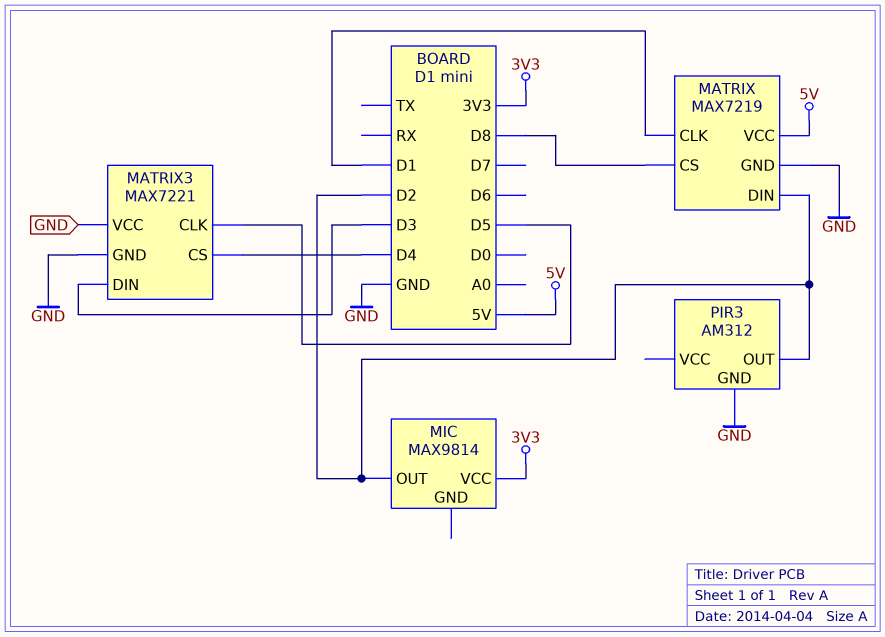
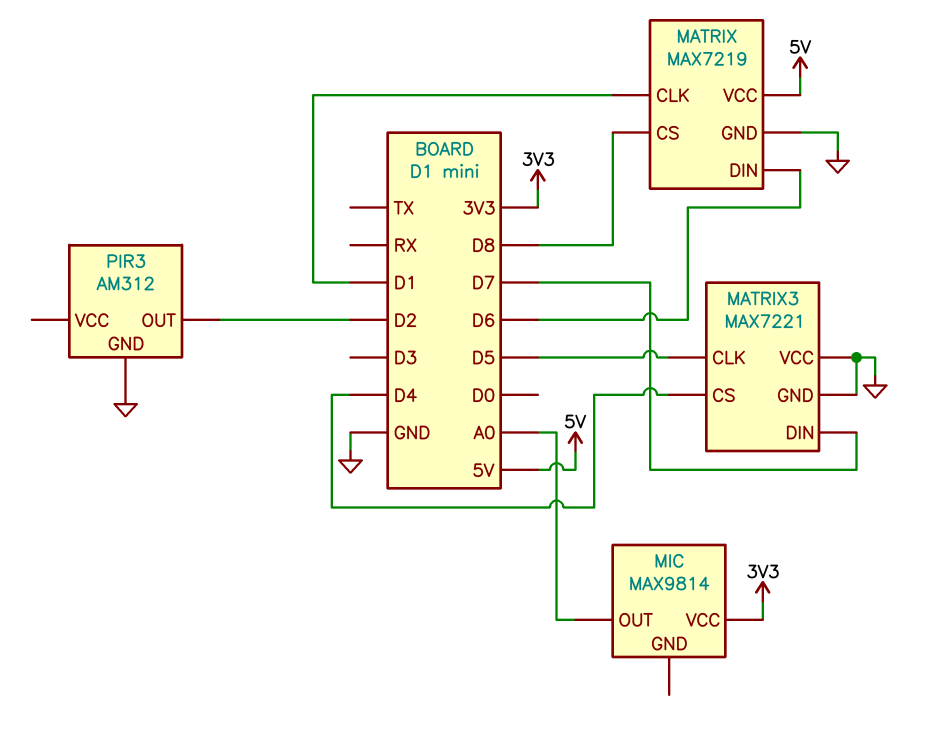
MATRIX pin DIN: D2 -> D6
MATRIX3 pin DIN: D3 -> D7
MIC pin OUT: D2 -> A0

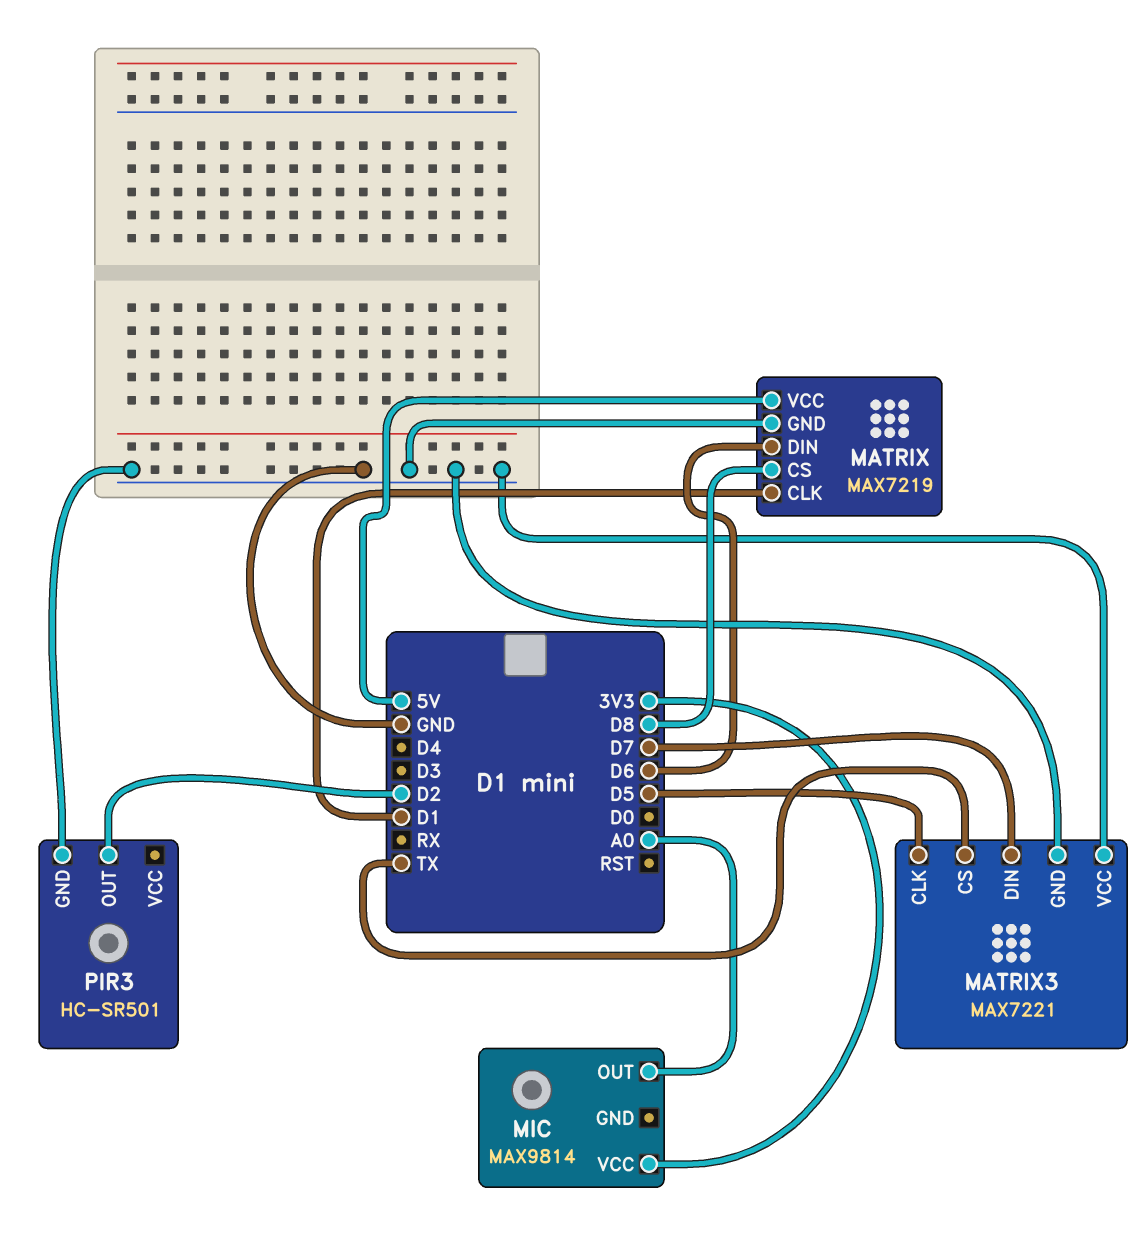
MATRIX3 pin CS: D4 -> TX
PIR3: AM312 -> HC-SR501

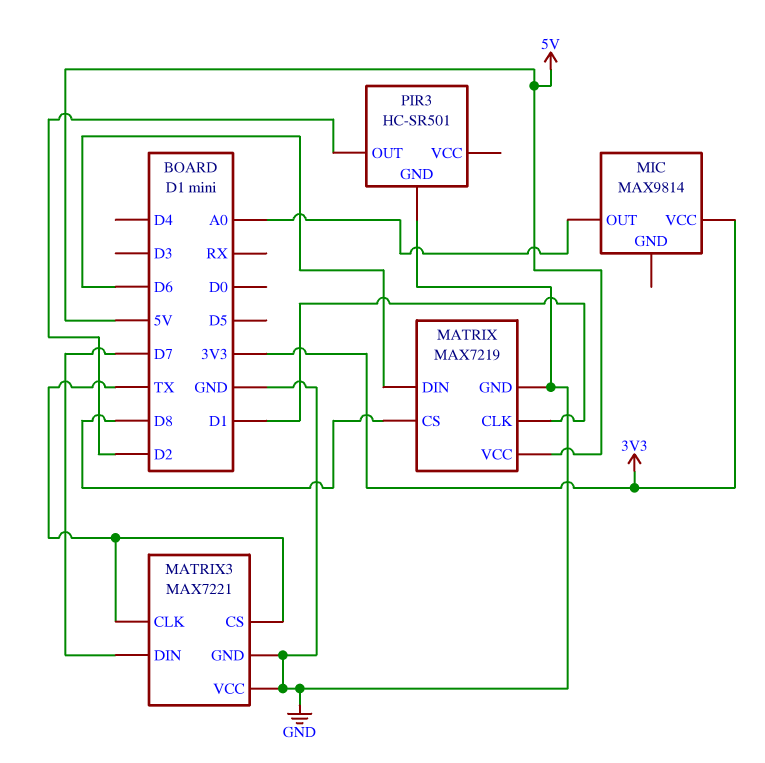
MATRIX3 pin CLK: D5 -> TX

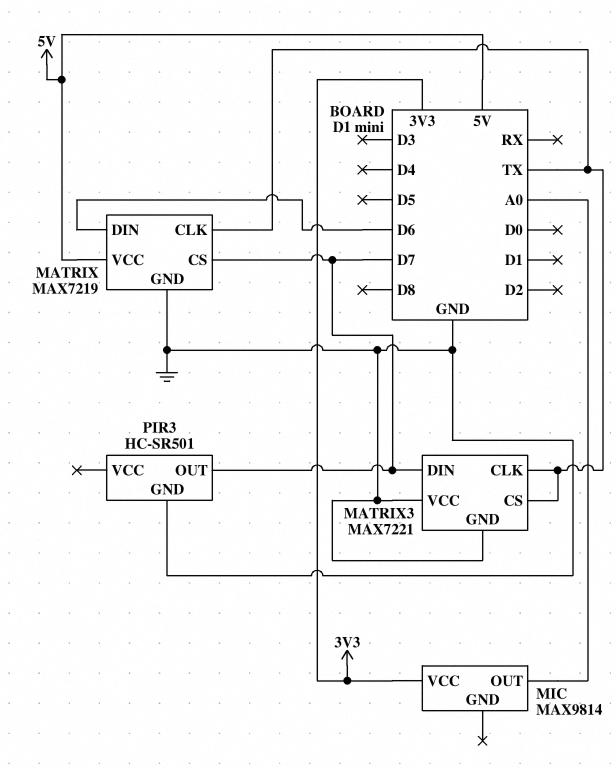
MATRIX pin CLK: D1 -> TX
MATRIX pin CS: D8 -> D7
PIR3 pin OUT: D2 -> D7

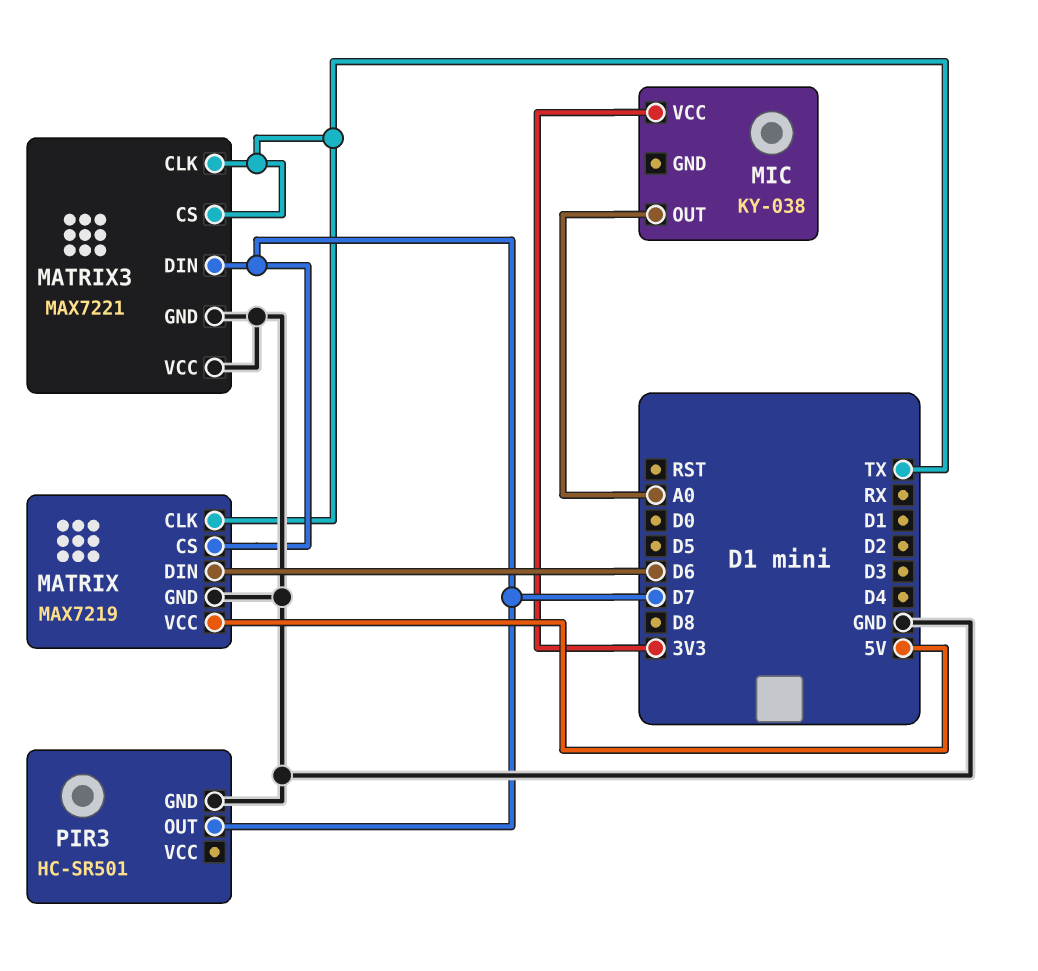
MIC: MAX9814 -> KY-038

